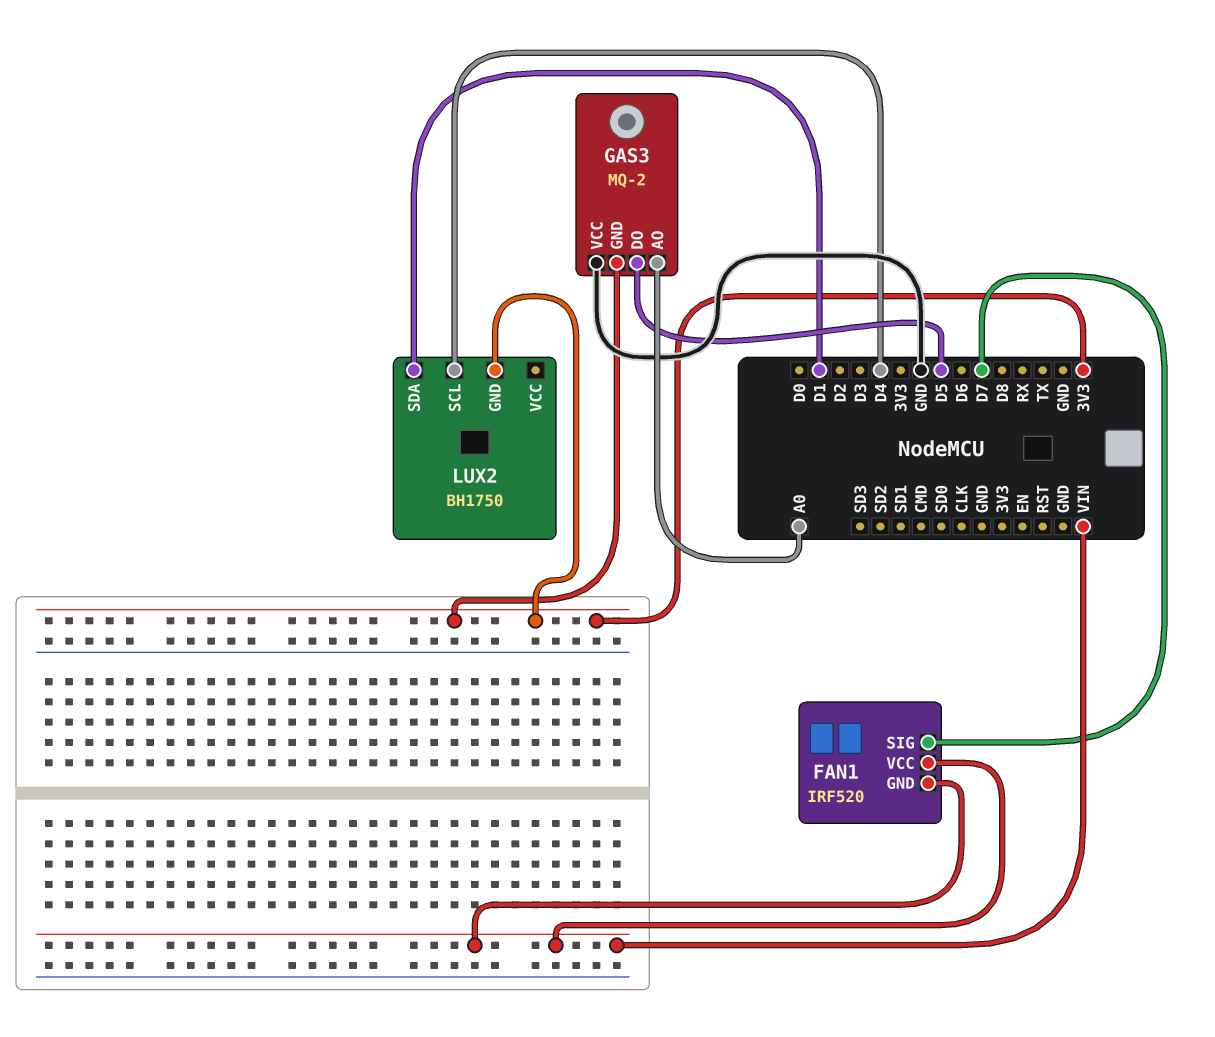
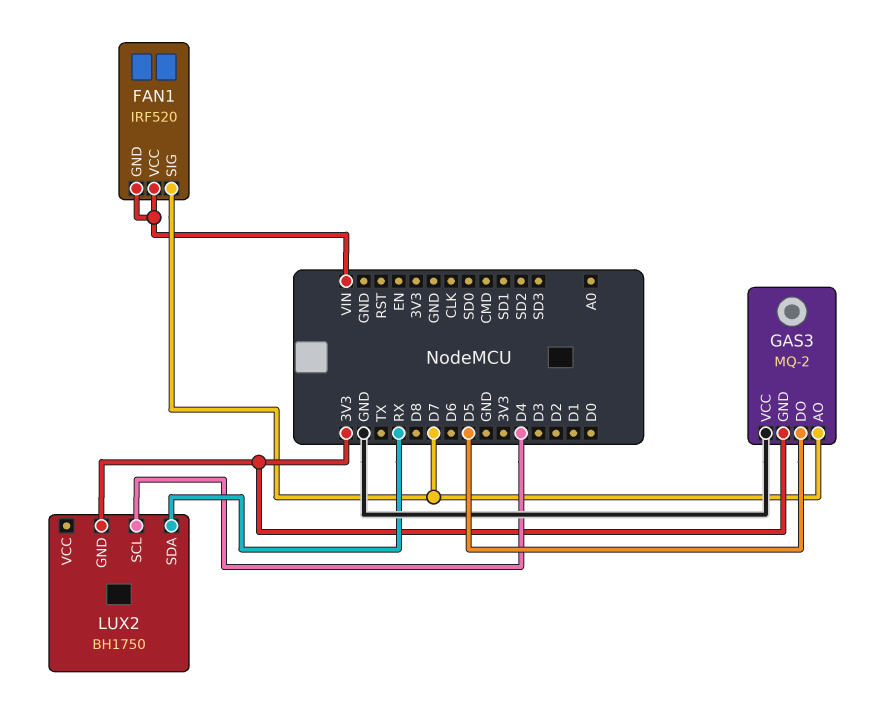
GAS3 pin AO: A0 -> D7
LUX2 pin SDA: D1 -> RX

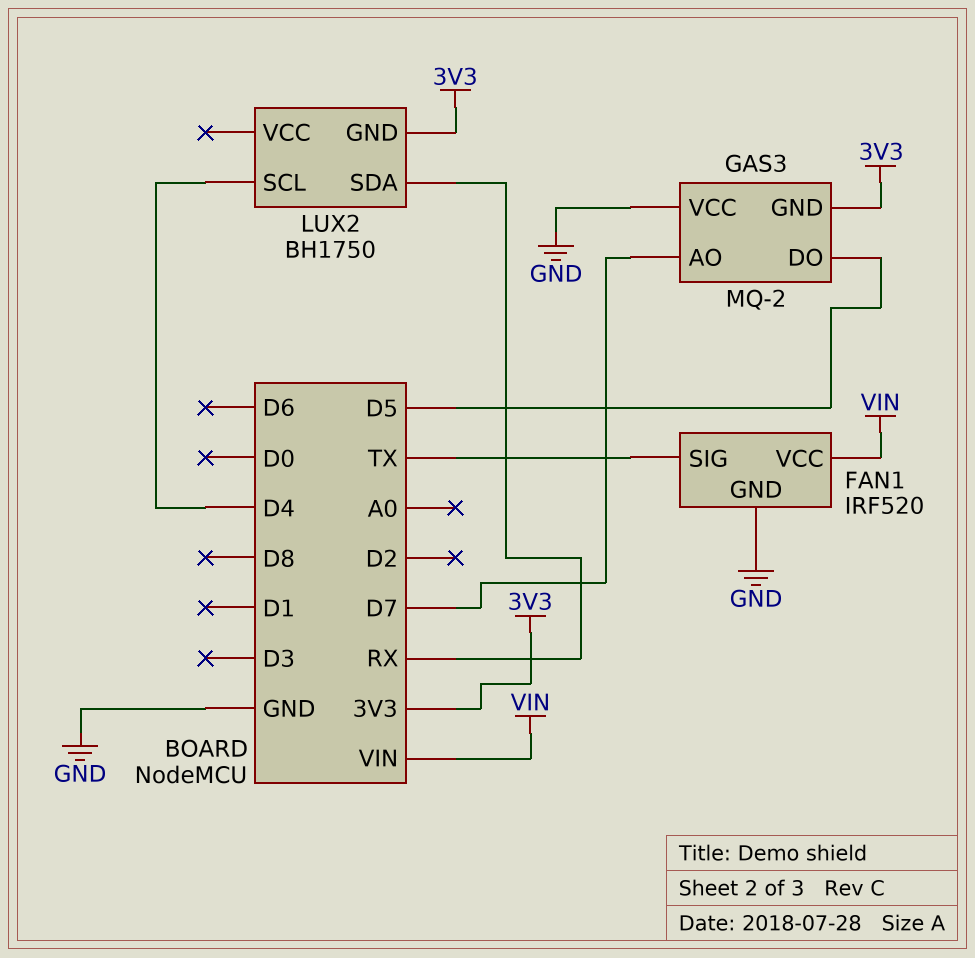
FAN1 pin GND: VIN -> GND
FAN1 pin SIG: D7 -> TX

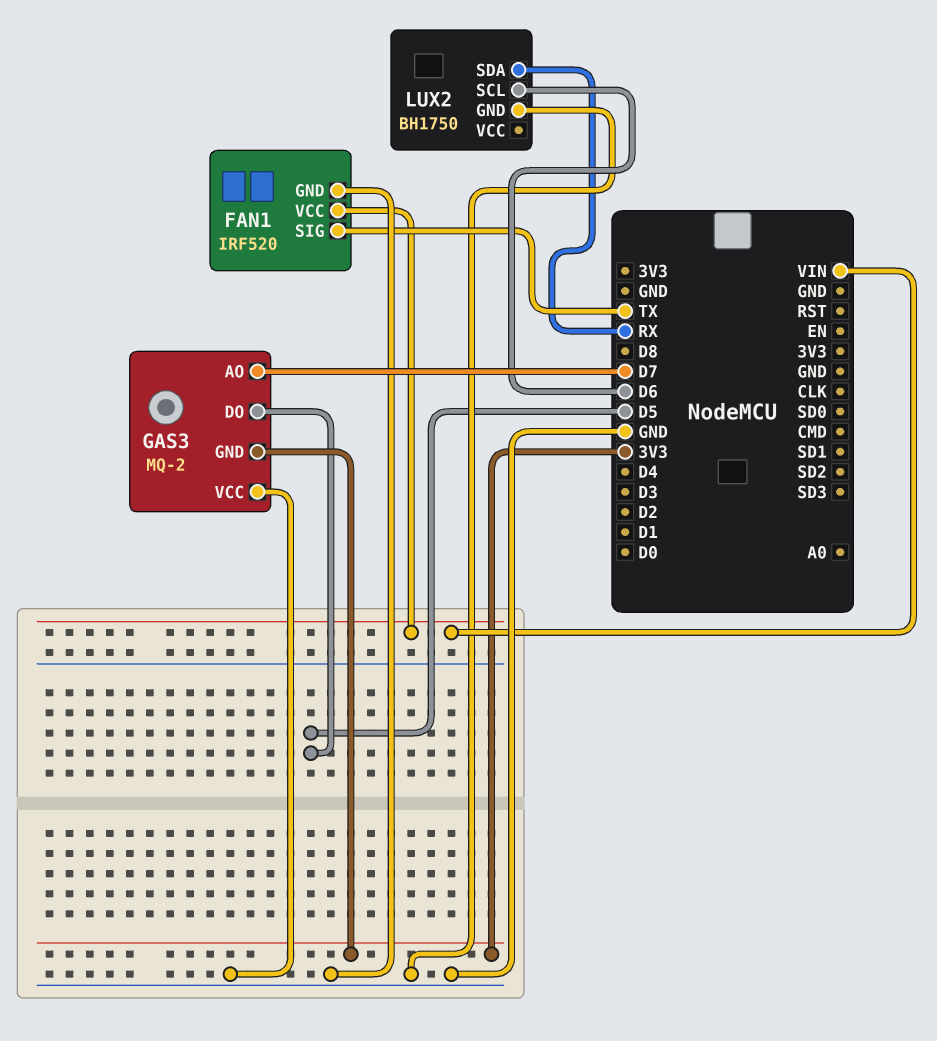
LUX2 pin GND: 3V3 -> GND
LUX2 pin SCL: D4 -> D6

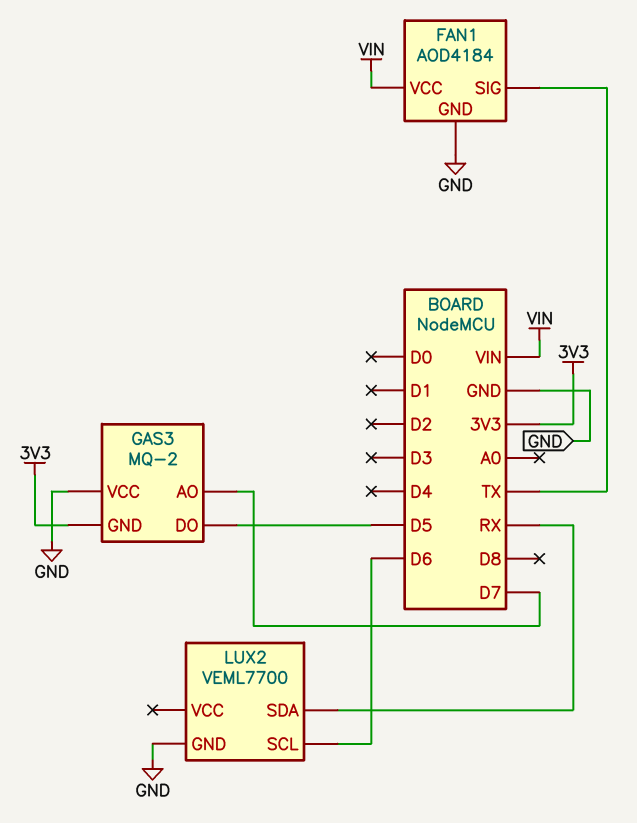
FAN1: IRF520 -> AOD4184
LUX2: BH1750 -> VEML7700

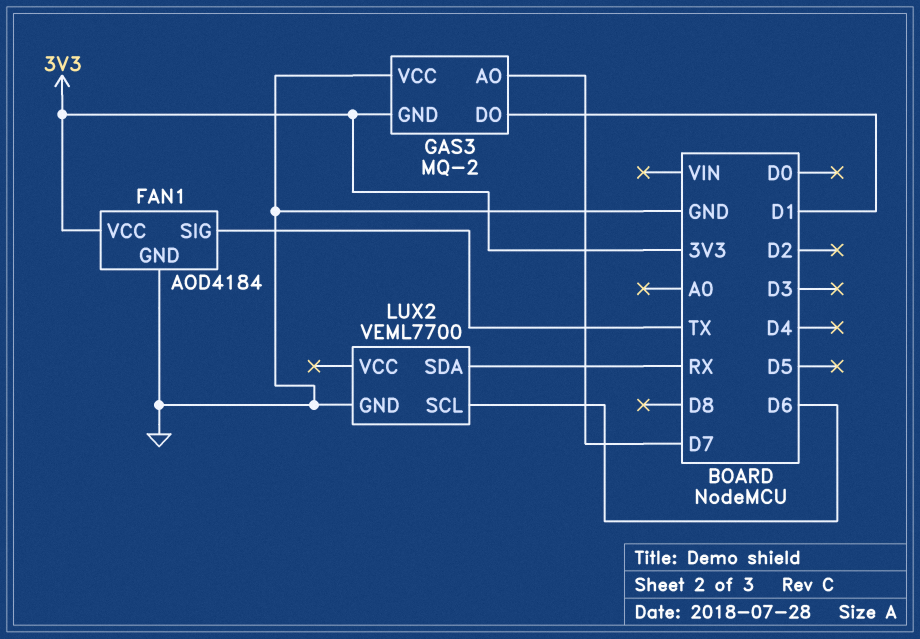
FAN1 pin VCC: VIN -> 3V3
GAS3 pin DO: D5 -> D1

